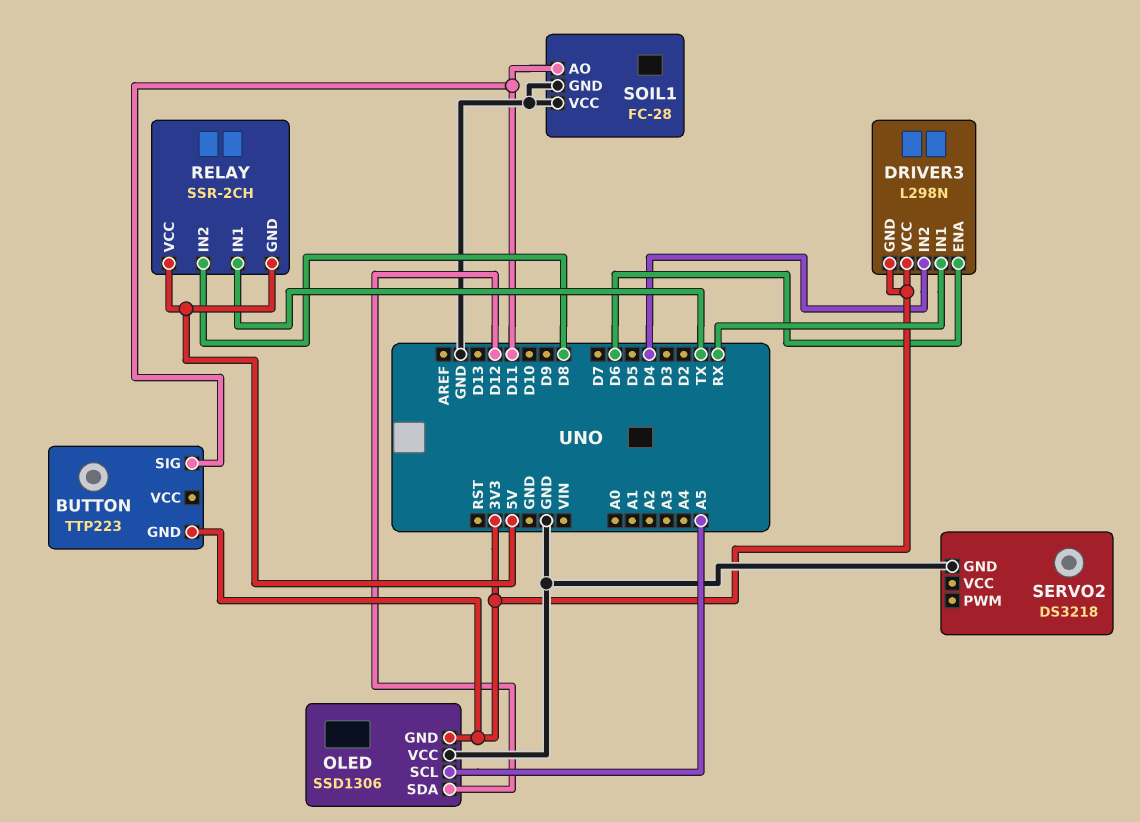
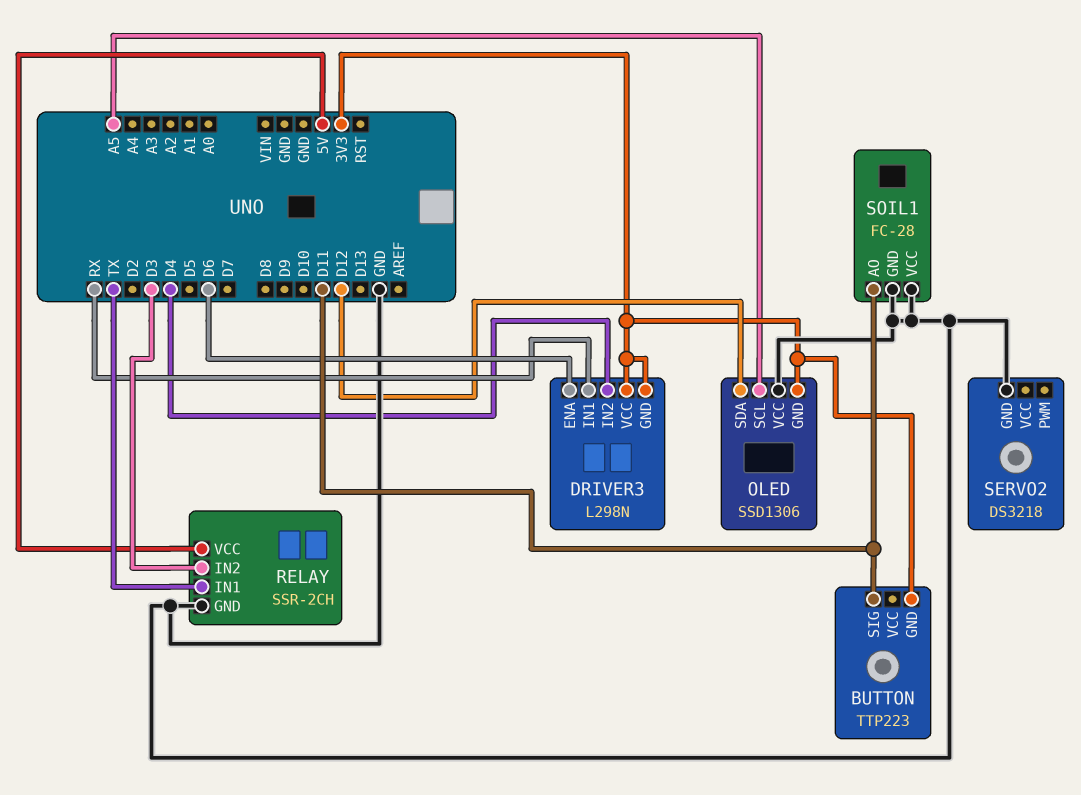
RELAY pin GND: 5V -> GND
RELAY pin IN2: D8 -> D3

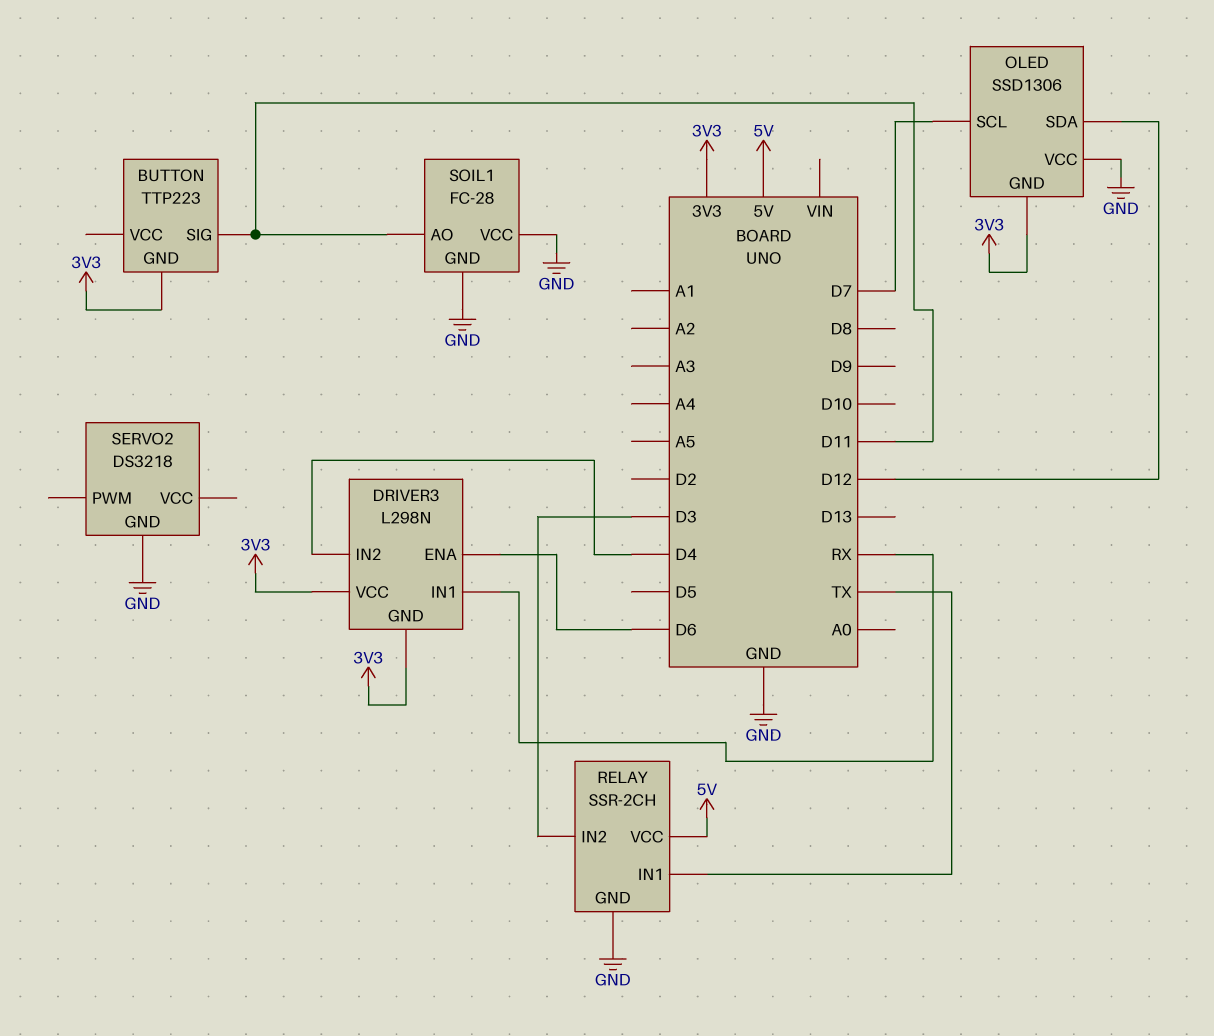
OLED pin SCL: A5 -> D7

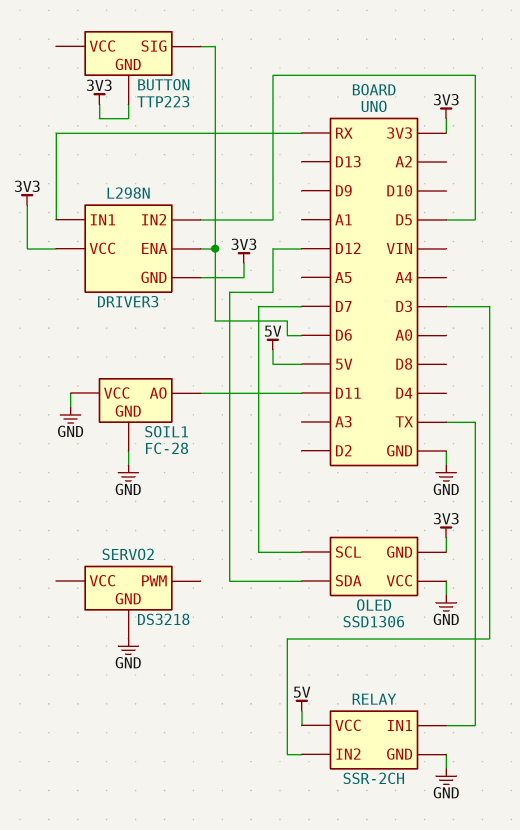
BUTTON pin SIG: D11 -> D6
DRIVER3 pin IN2: D4 -> D5

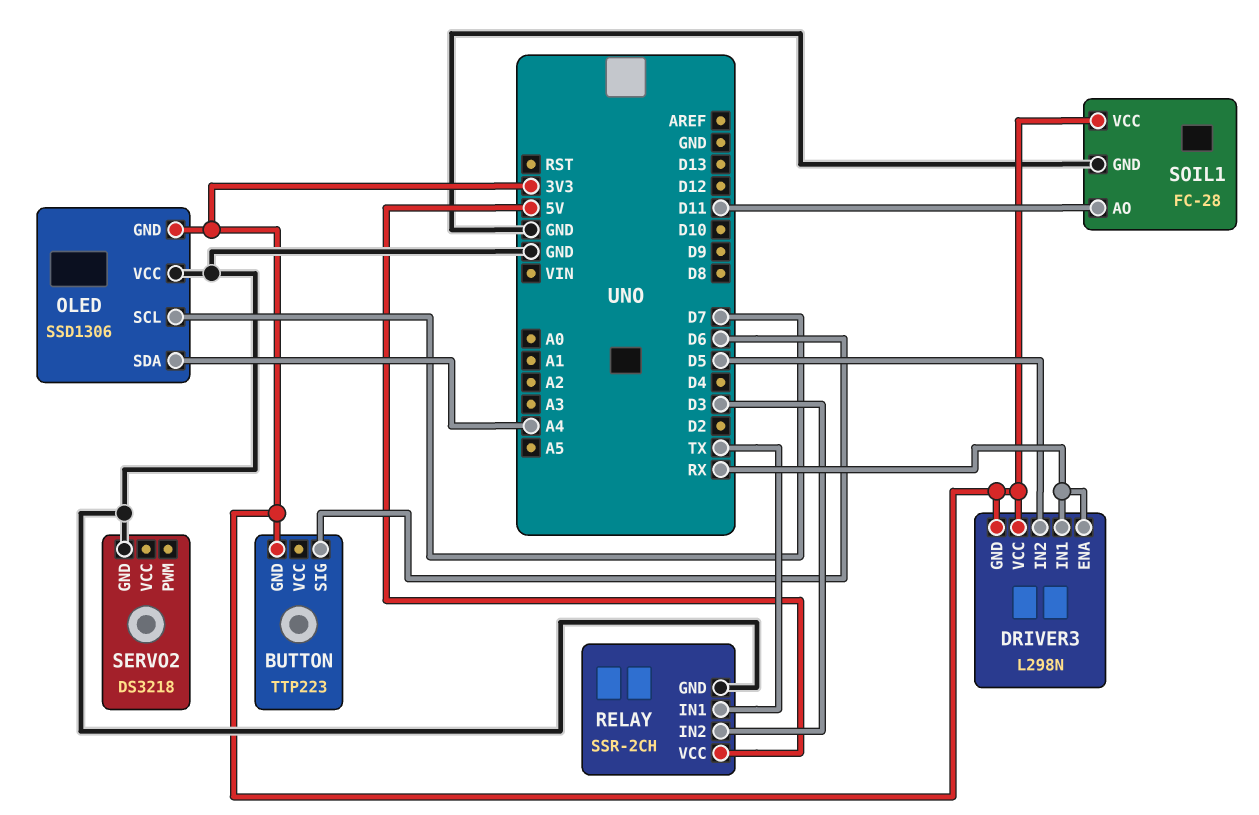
DRIVER3 pin ENA: D6 -> RX
OLED pin SDA: D12 -> A4
SOIL1 pin VCC: GND -> 3V3

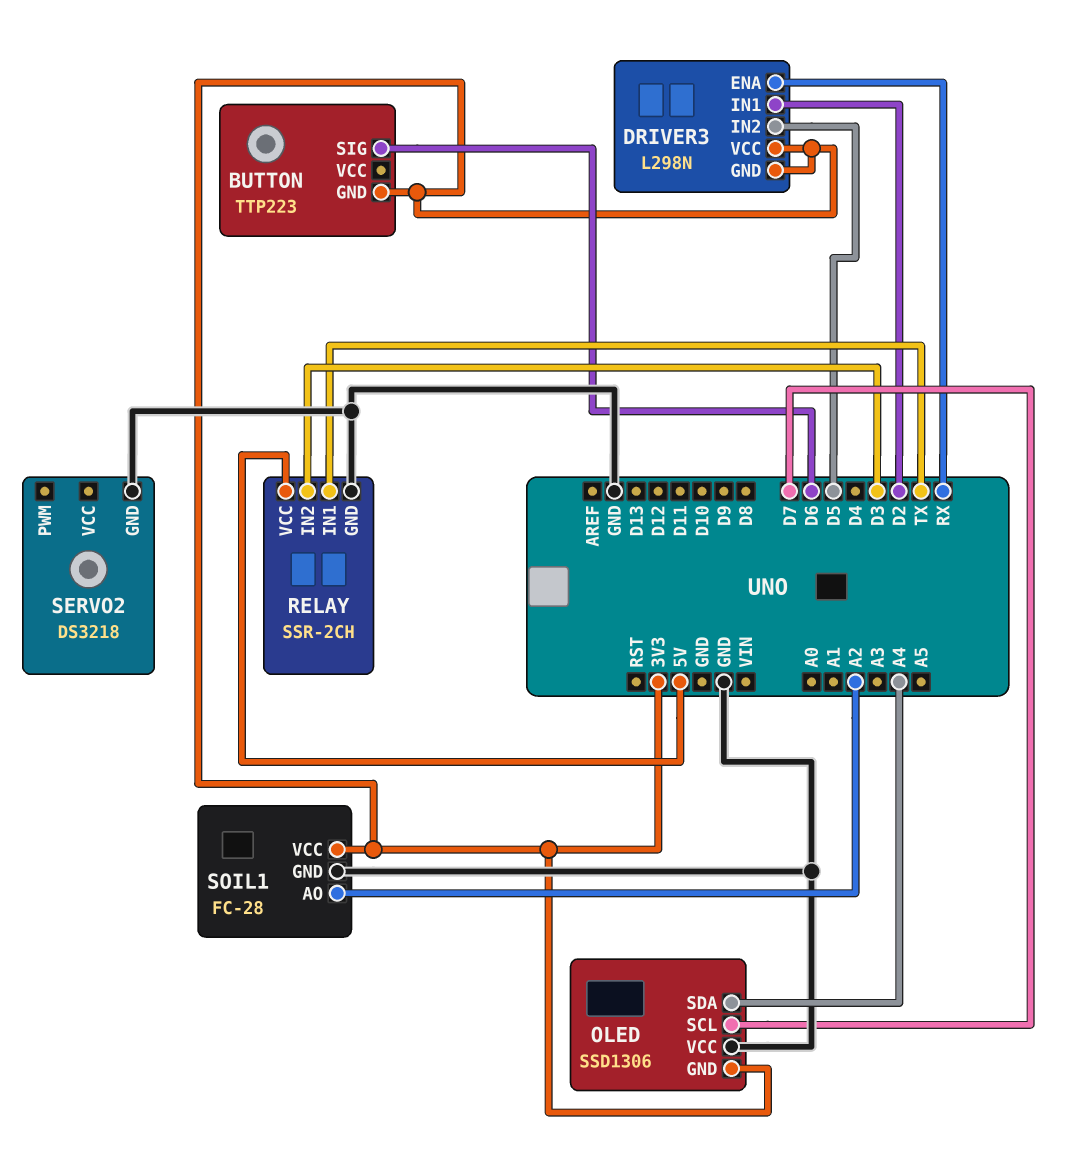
DRIVER3 pin IN1: RX -> D2
SOIL1 pin AO: D11 -> A2

